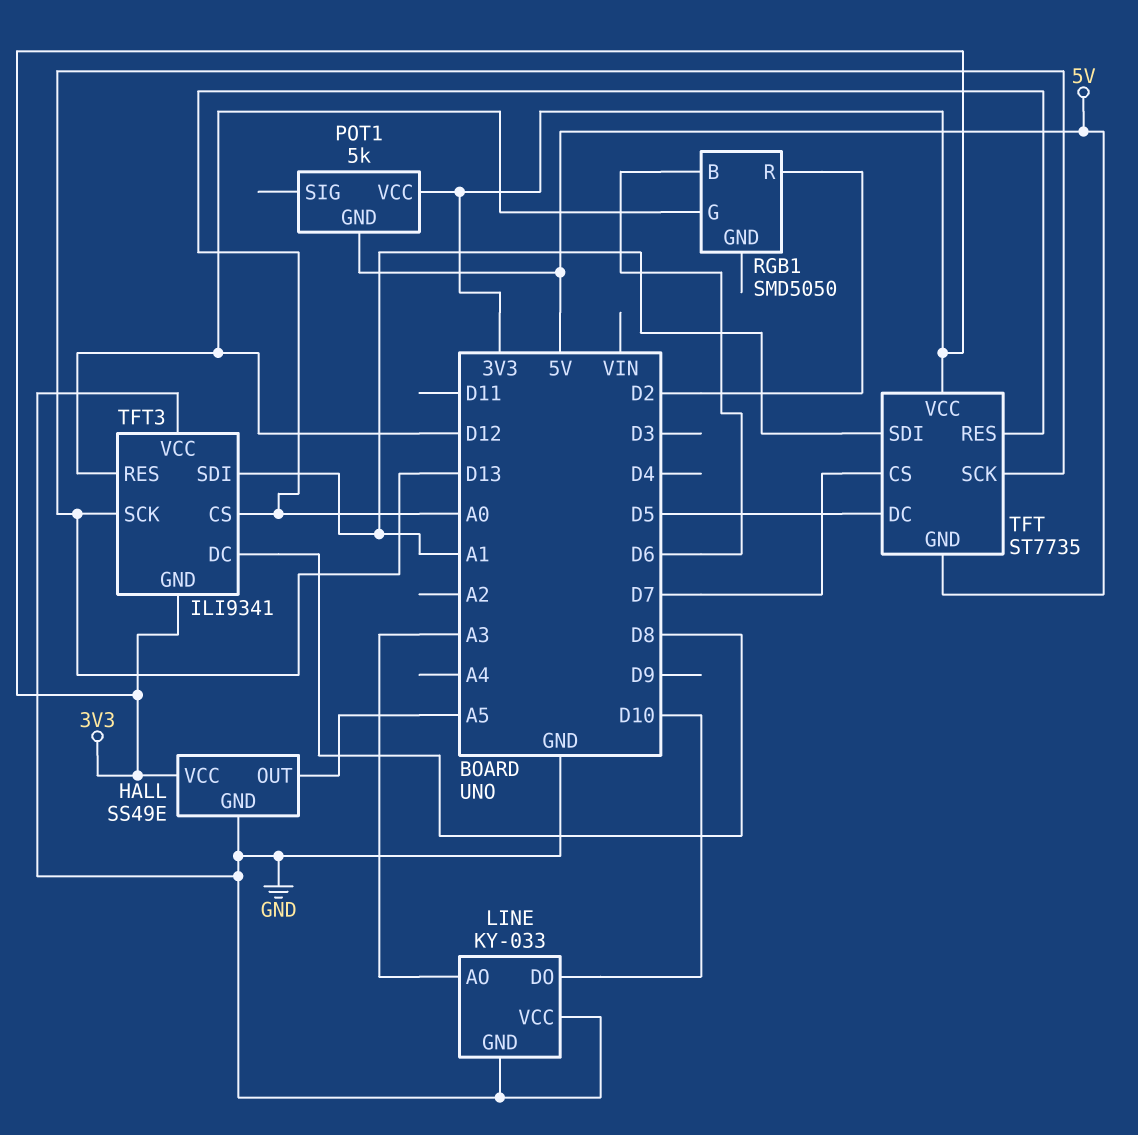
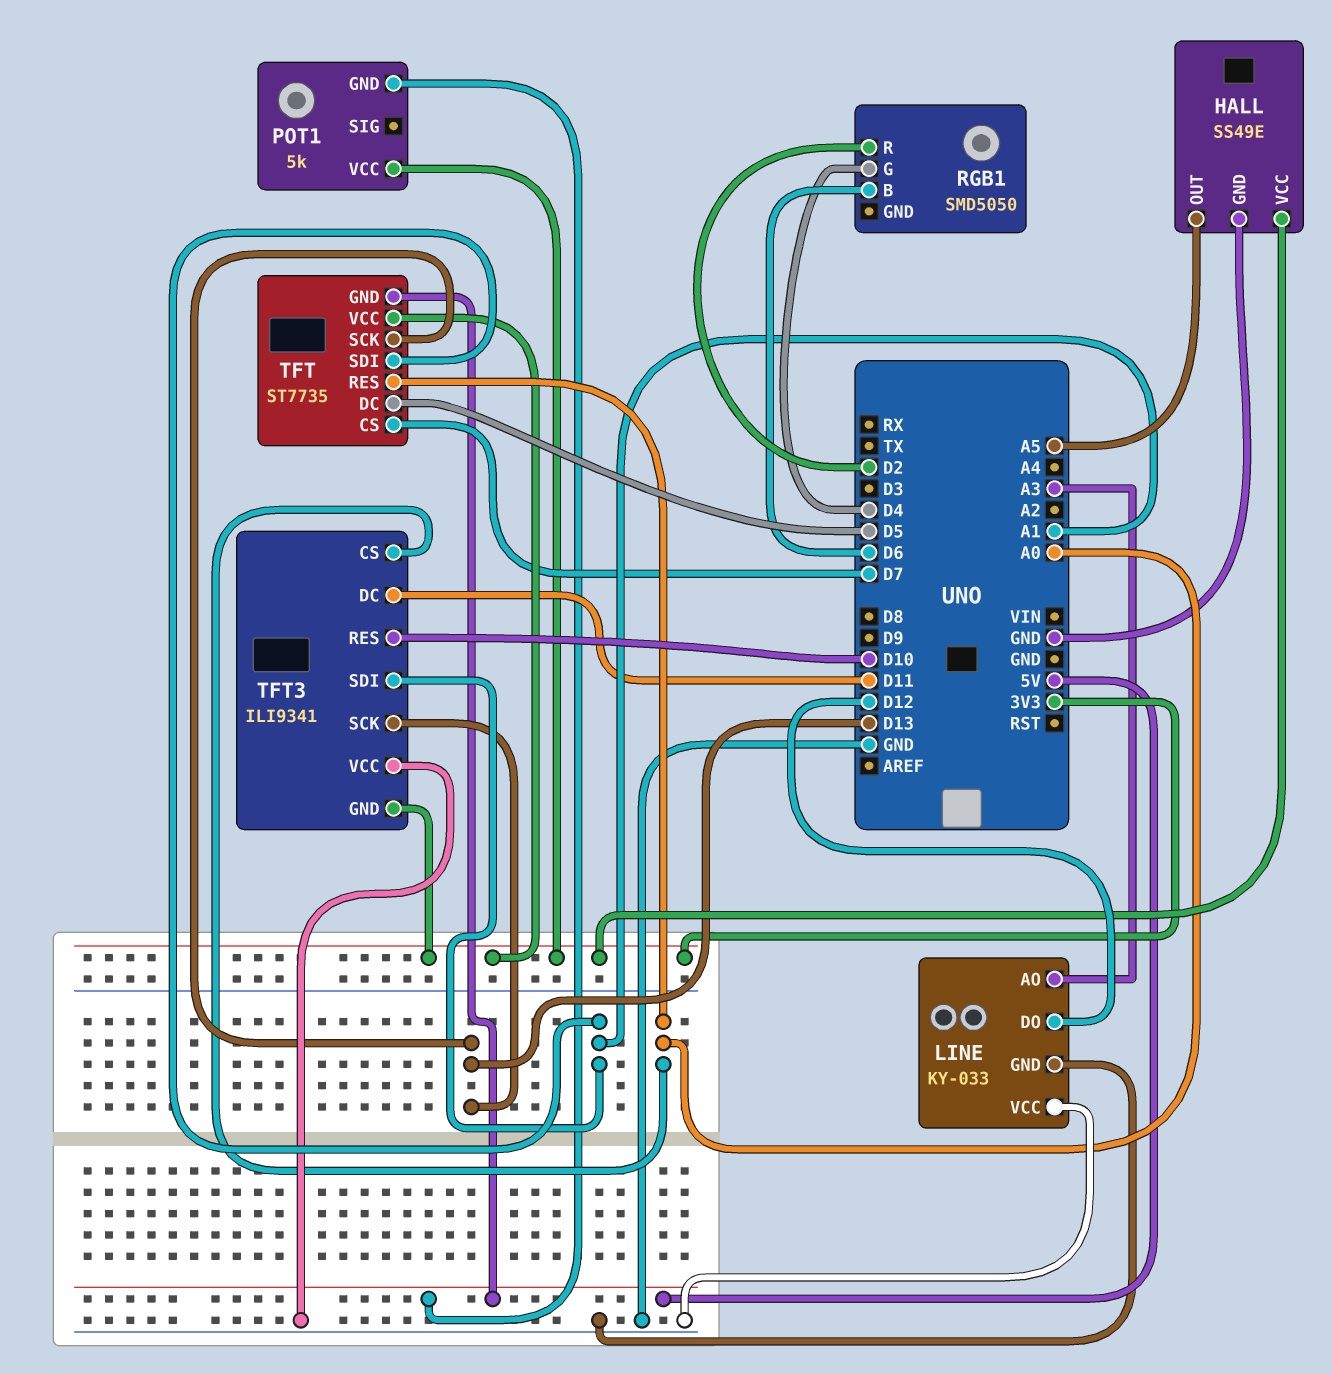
LINE pin DO: D10 -> D12
RGB1 pin G: D12 -> D4
TFT3 pin DC: D8 -> D11
TFT3 pin RES: D12 -> D10

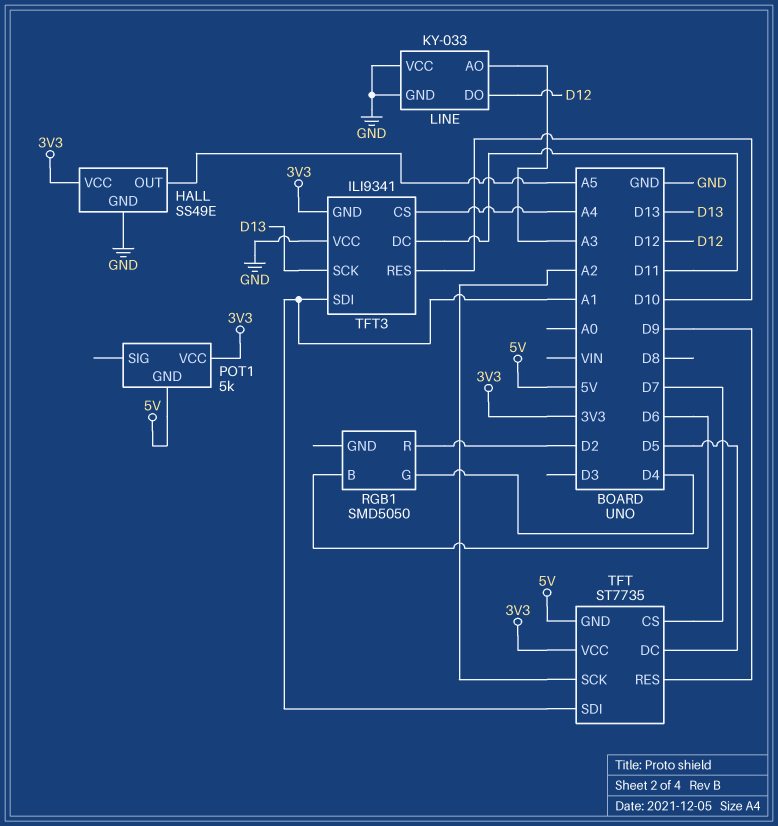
TFT pin RES: A0 -> D9
TFT pin SCK: D13 -> A2
TFT3 pin CS: A0 -> A4

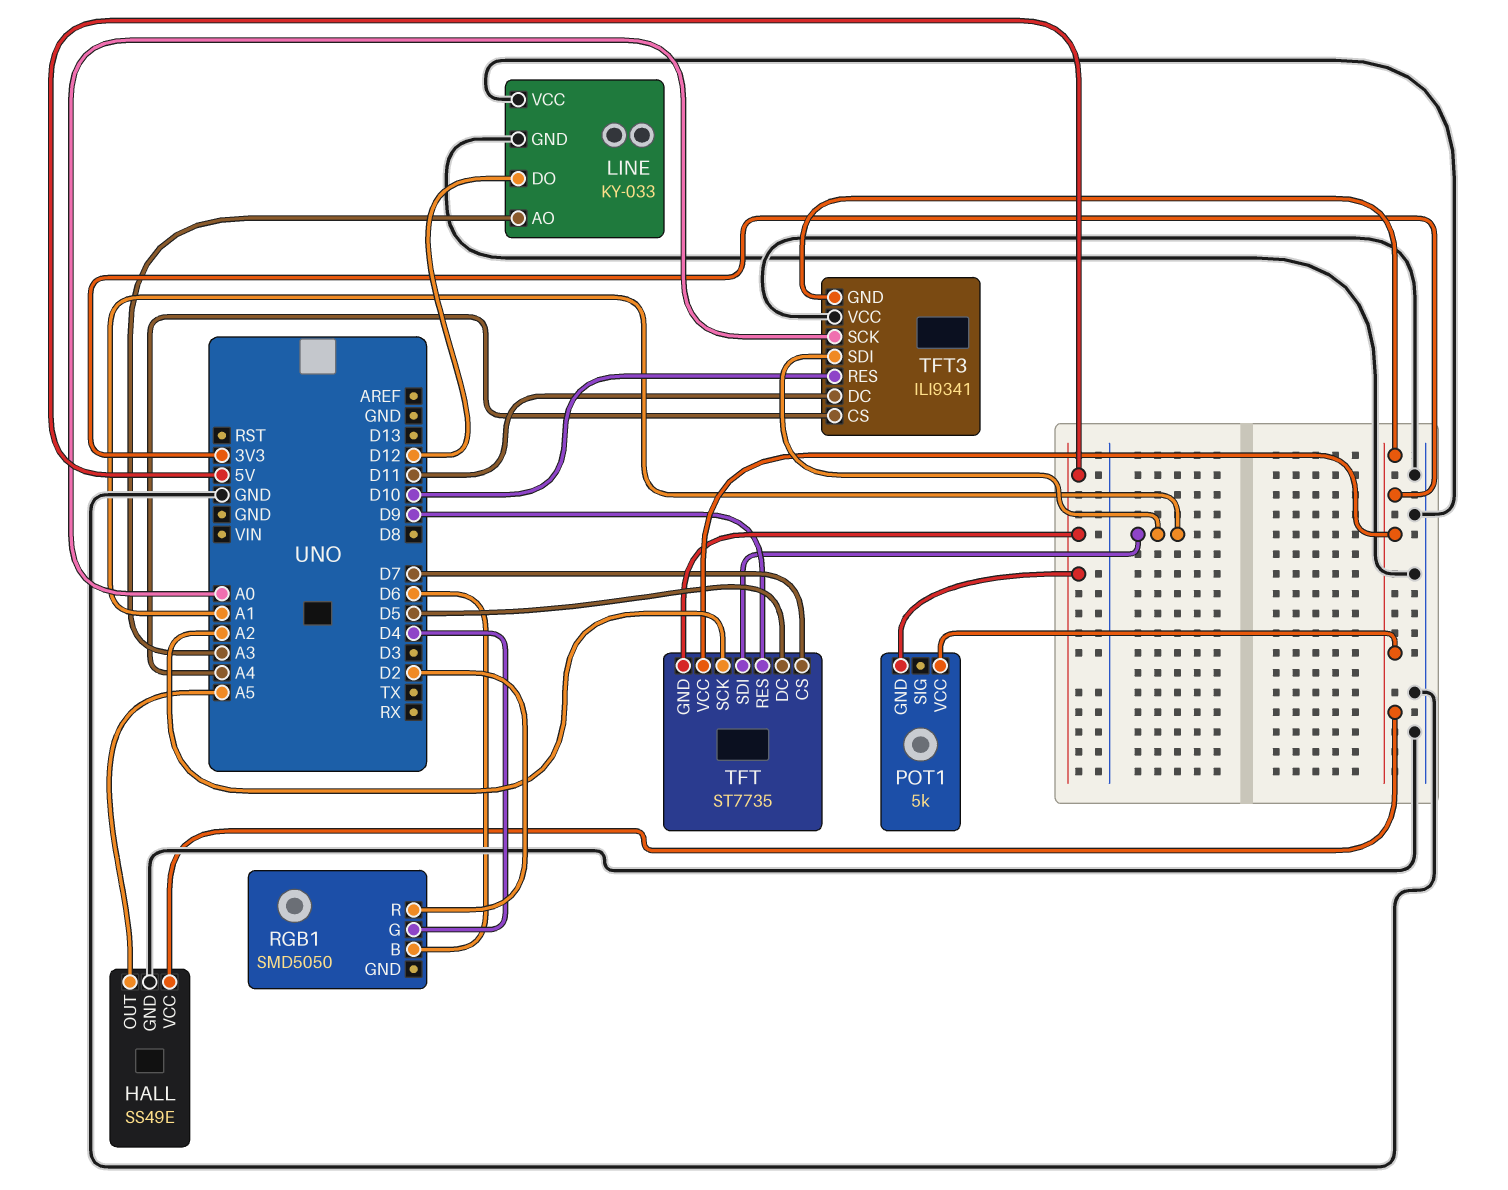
TFT3 pin SCK: D13 -> A0

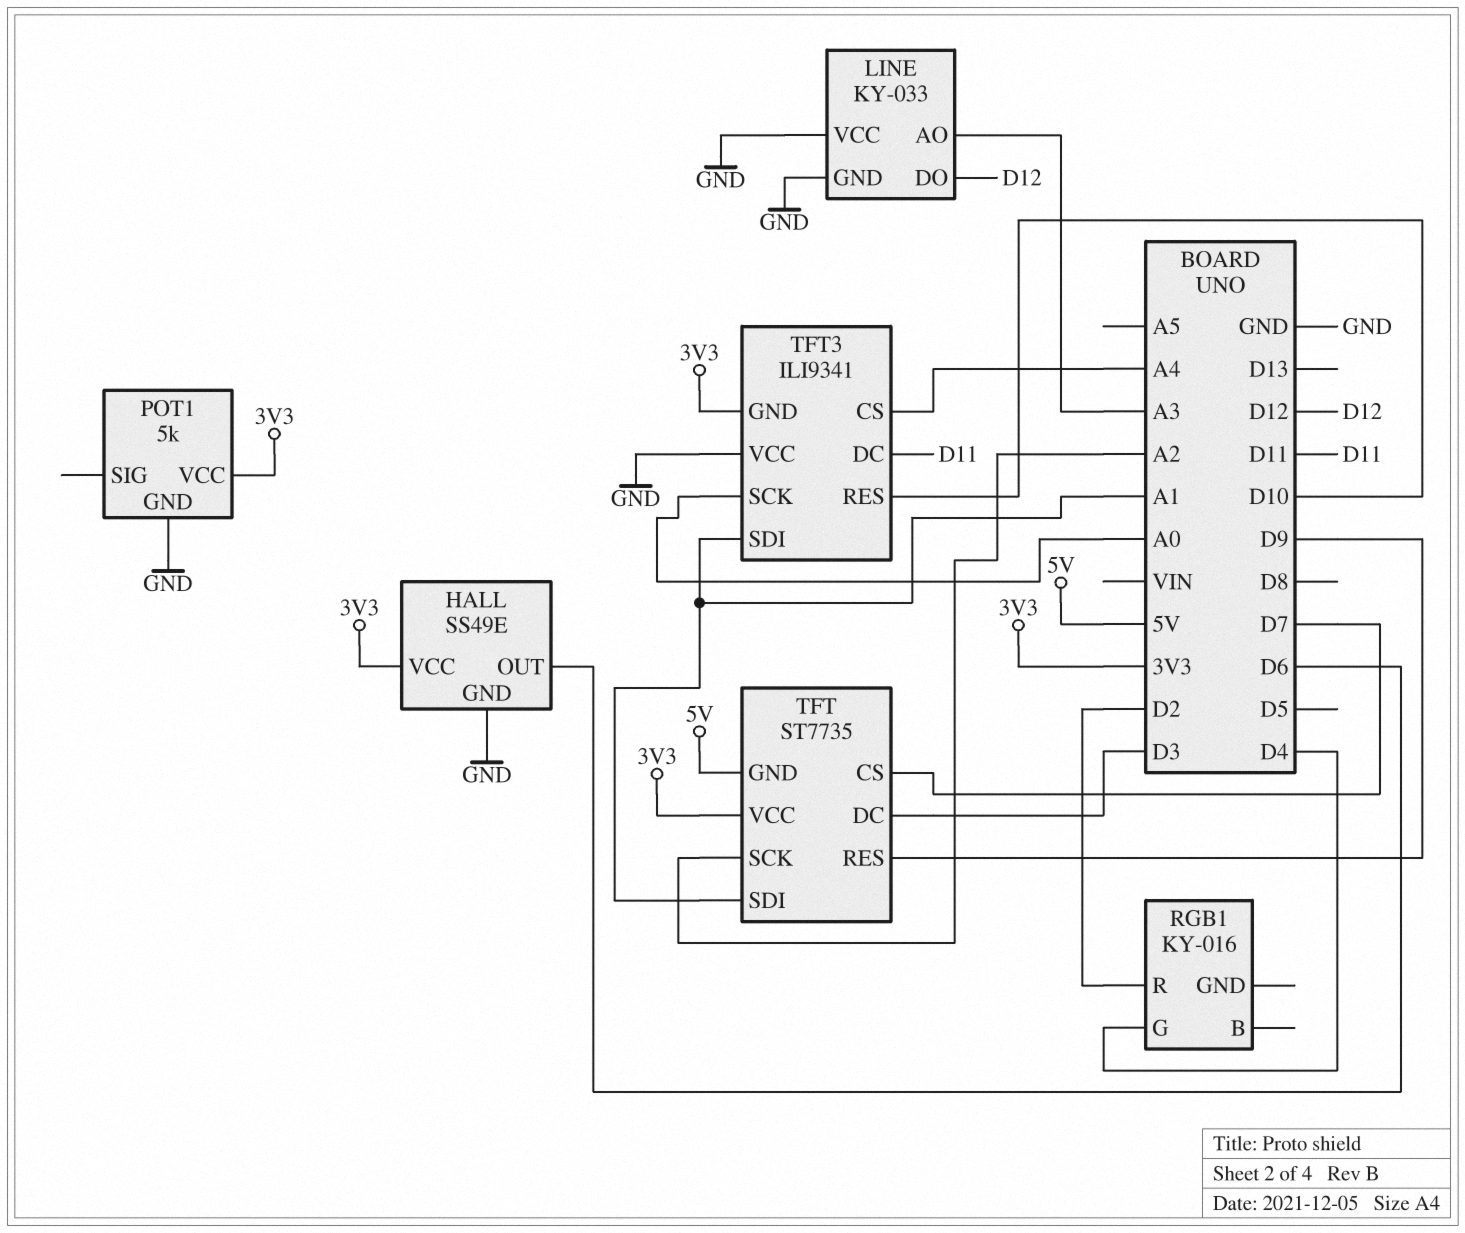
HALL pin OUT: A5 -> D6
POT1 pin GND: 5V -> GND
RGB1: SMD5050 -> KY-016
RGB1 pin B: D6 -> none
TFT pin DC: D5 -> D3

